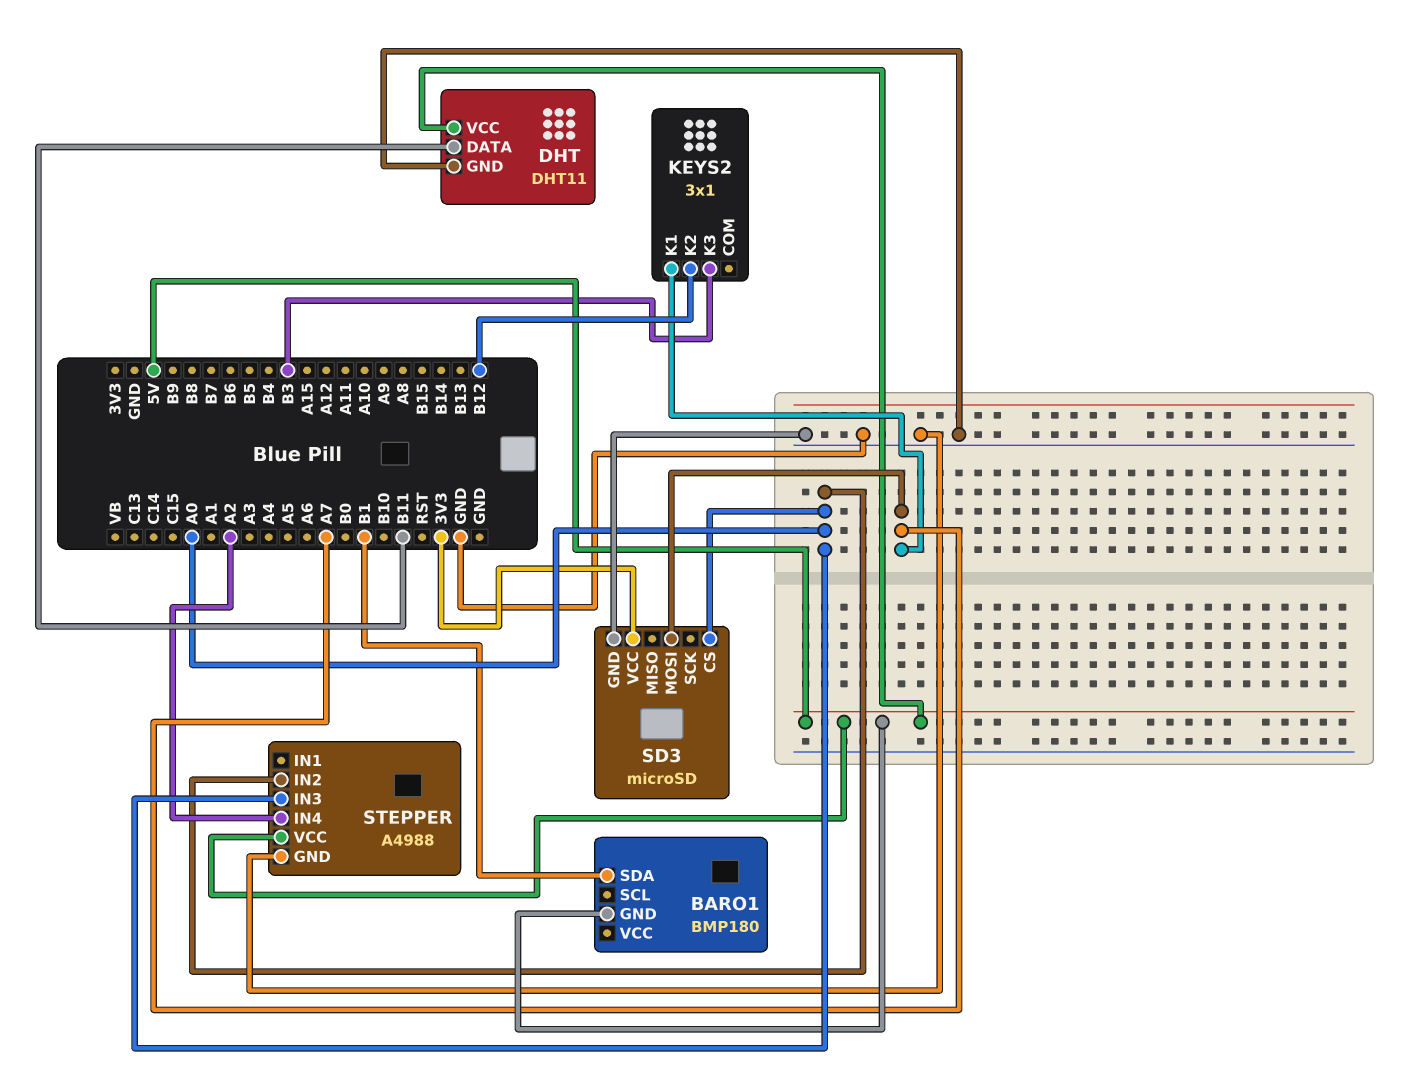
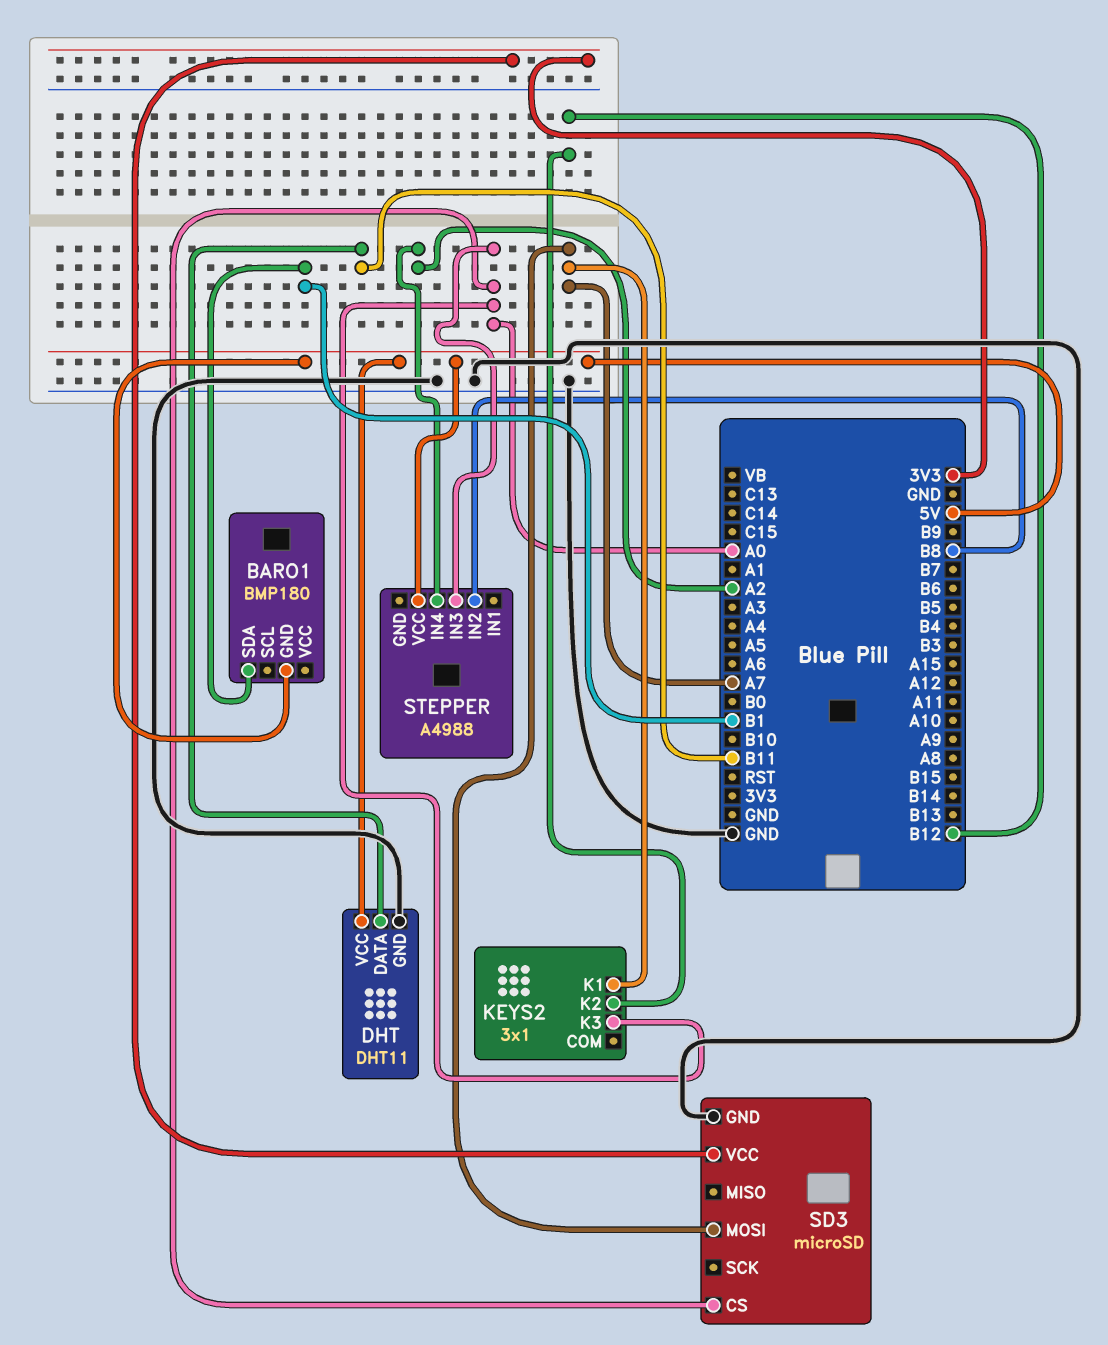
KEYS2 pin K3: B3 -> A0
STEPPER pin GND: GND -> none
STEPPER pin IN2: A0 -> B8

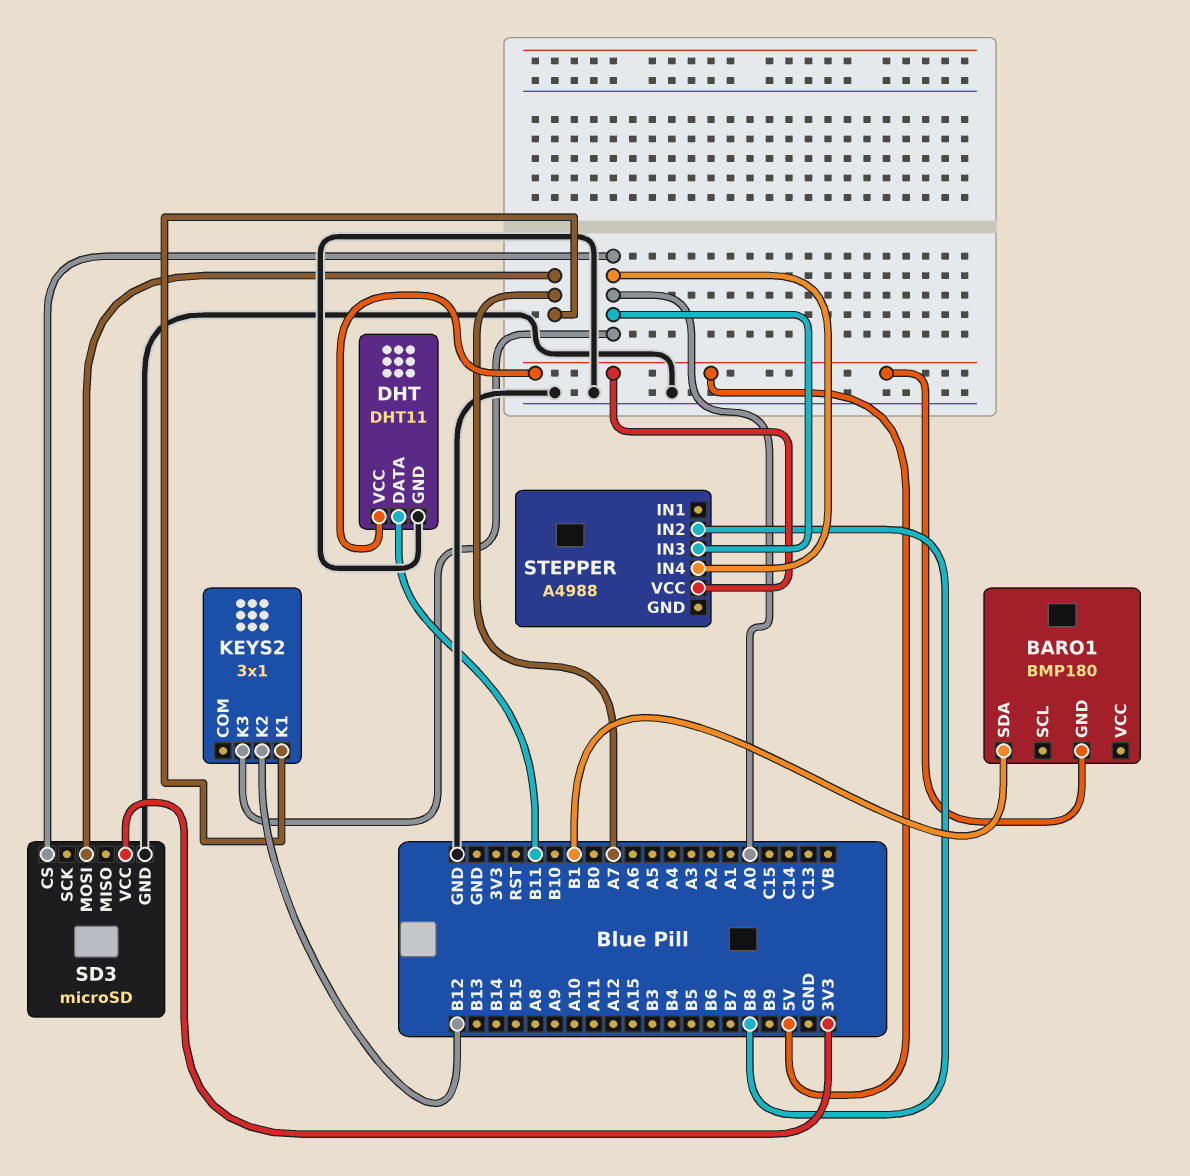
STEPPER pin IN4: A2 -> A0

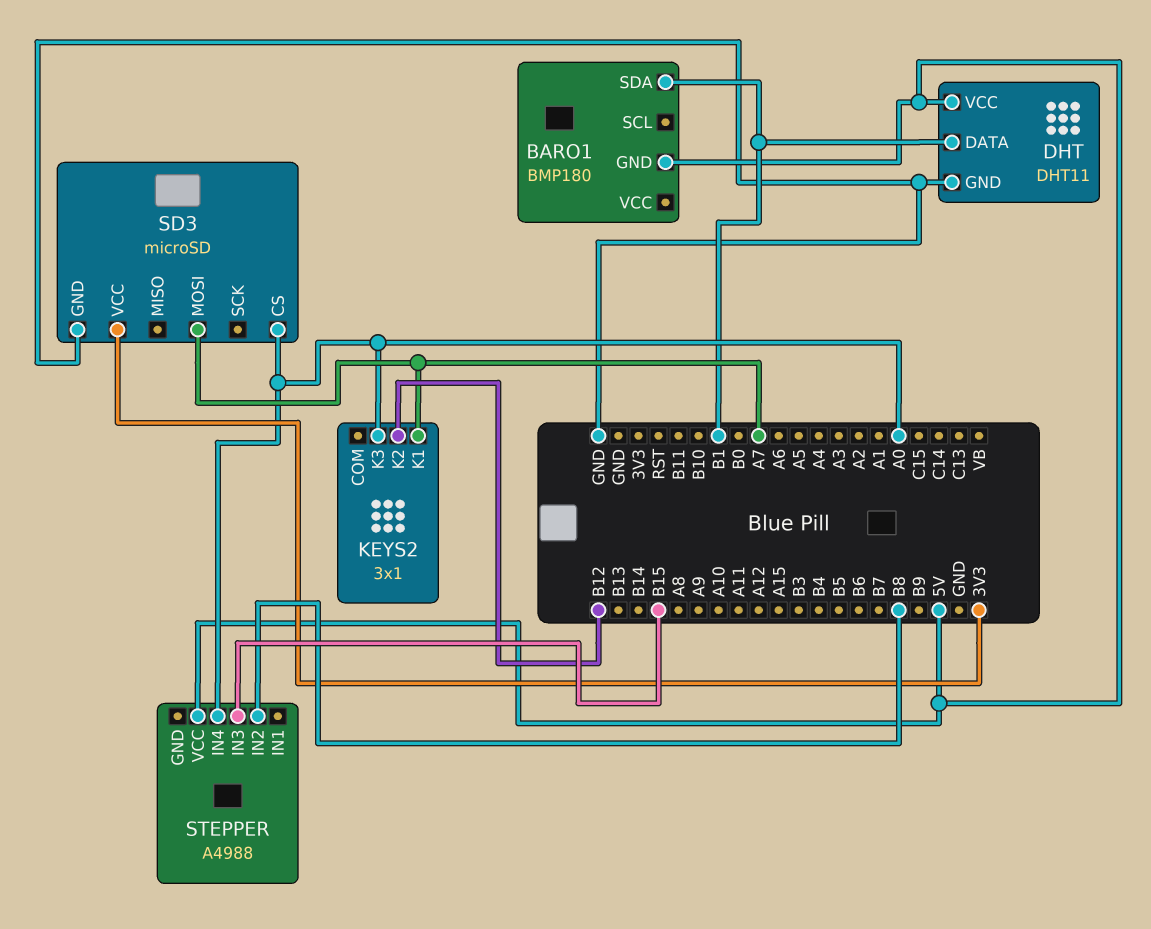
DHT pin DATA: B11 -> B1
STEPPER pin IN3: A0 -> B15

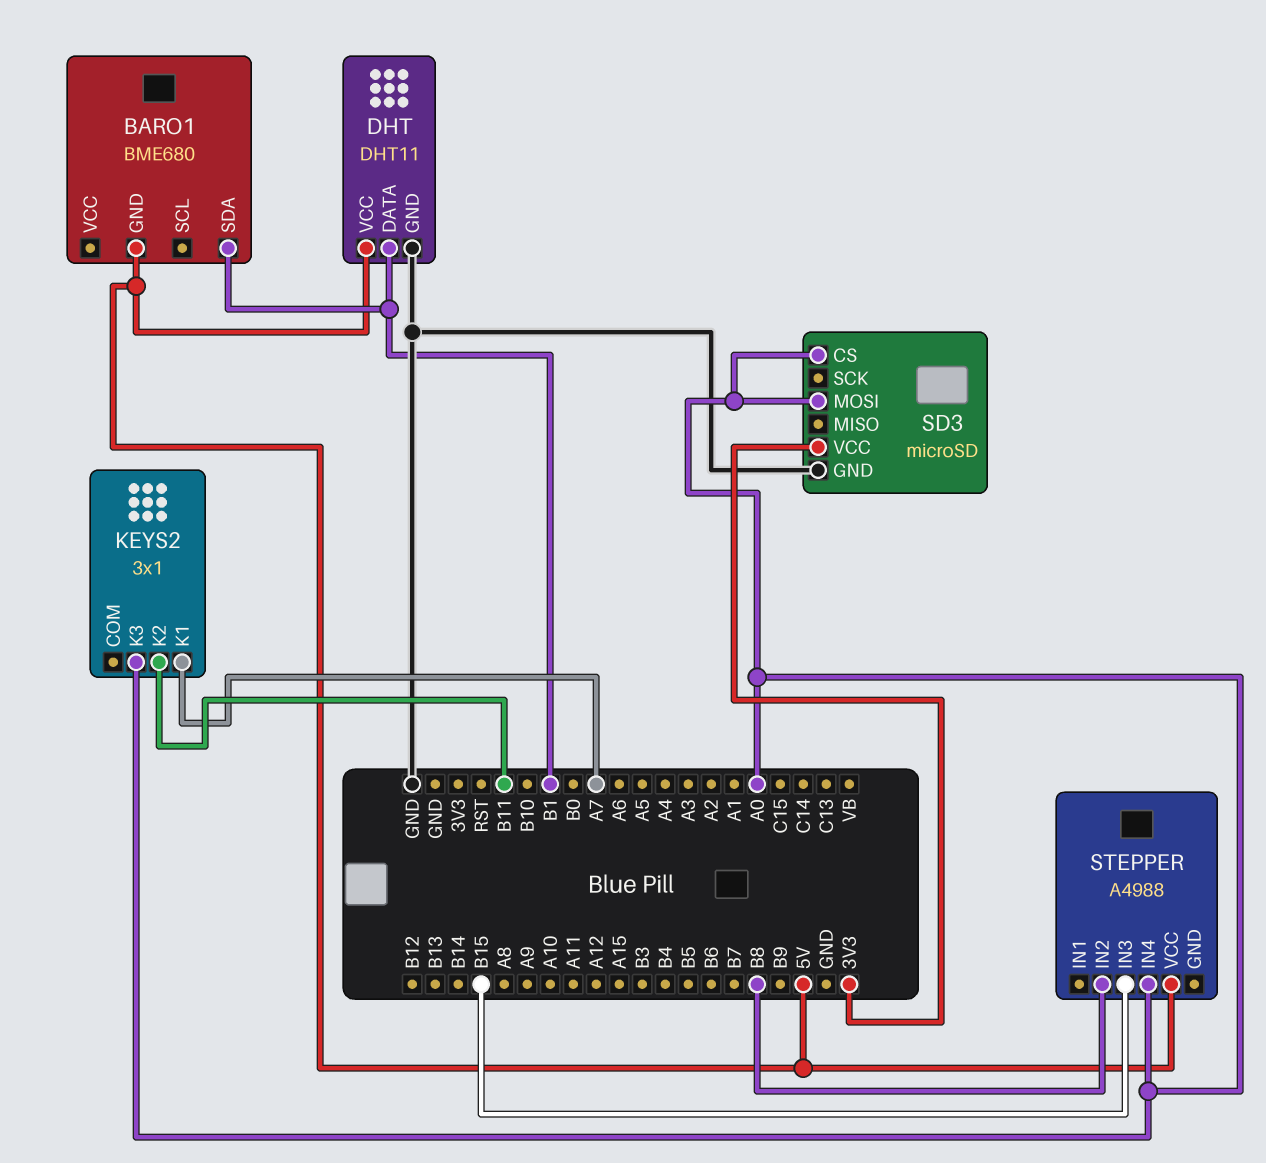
BARO1: BMP180 -> BME680
KEYS2 pin K2: B12 -> B11
SD3 pin MOSI: A7 -> A0

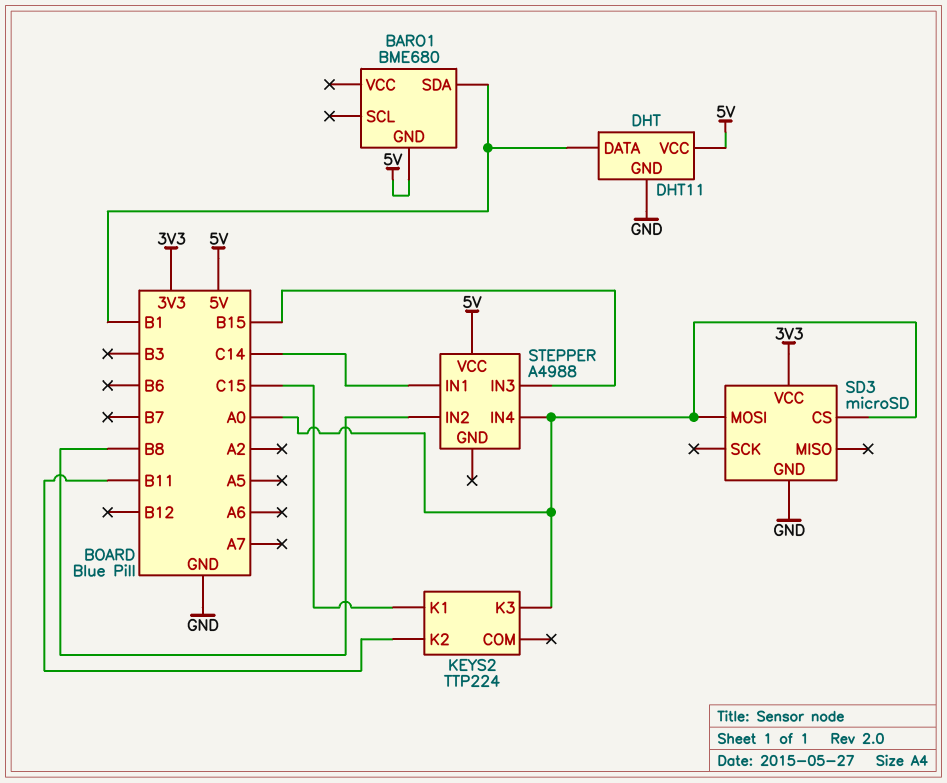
KEYS2: 3x1 -> TTP224
KEYS2 pin K1: A7 -> C15
STEPPER pin IN1: none -> C14

